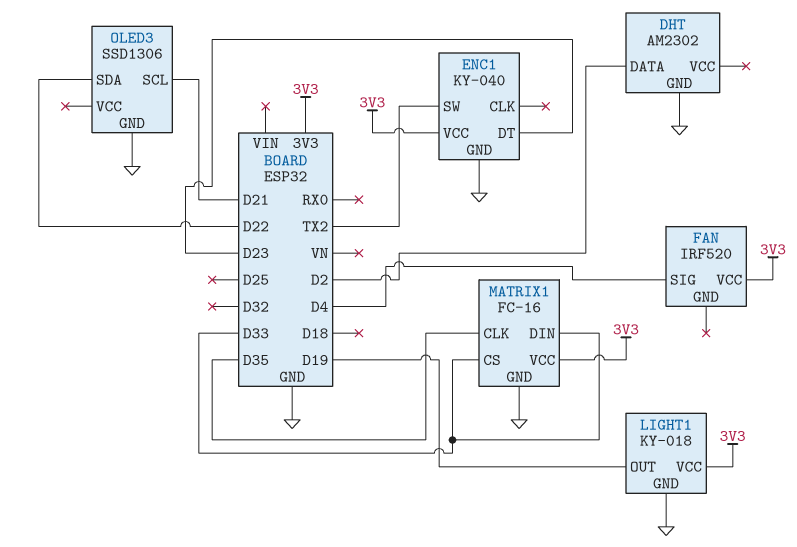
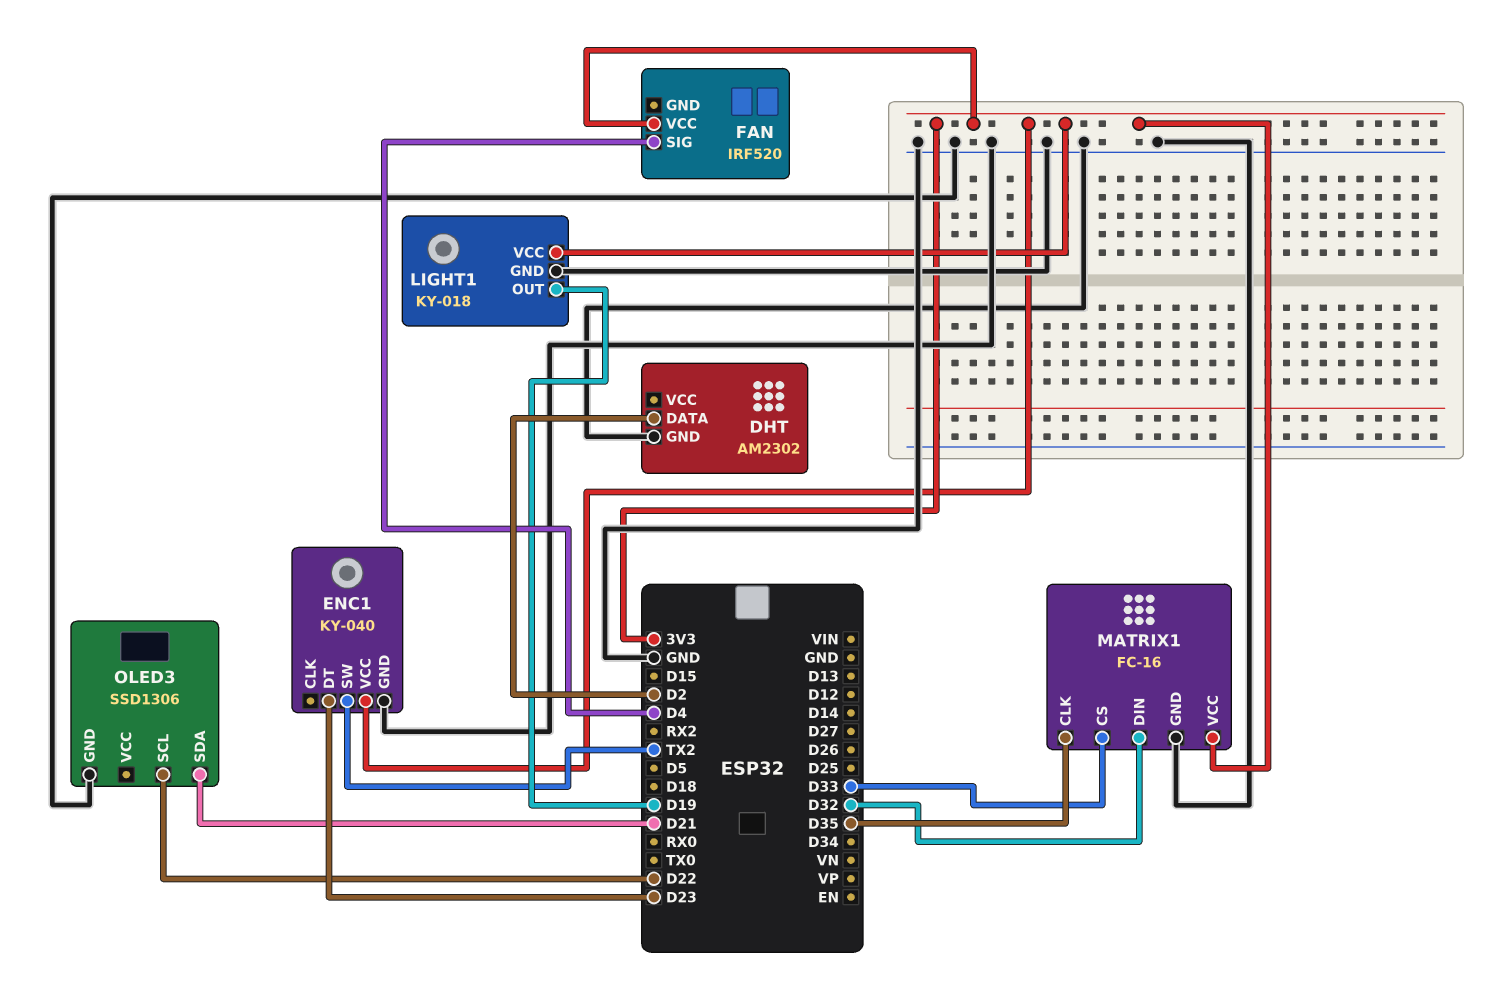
MATRIX1 pin DIN: D33 -> D32
OLED3 pin SCL: D21 -> D22
OLED3 pin SDA: D22 -> D21

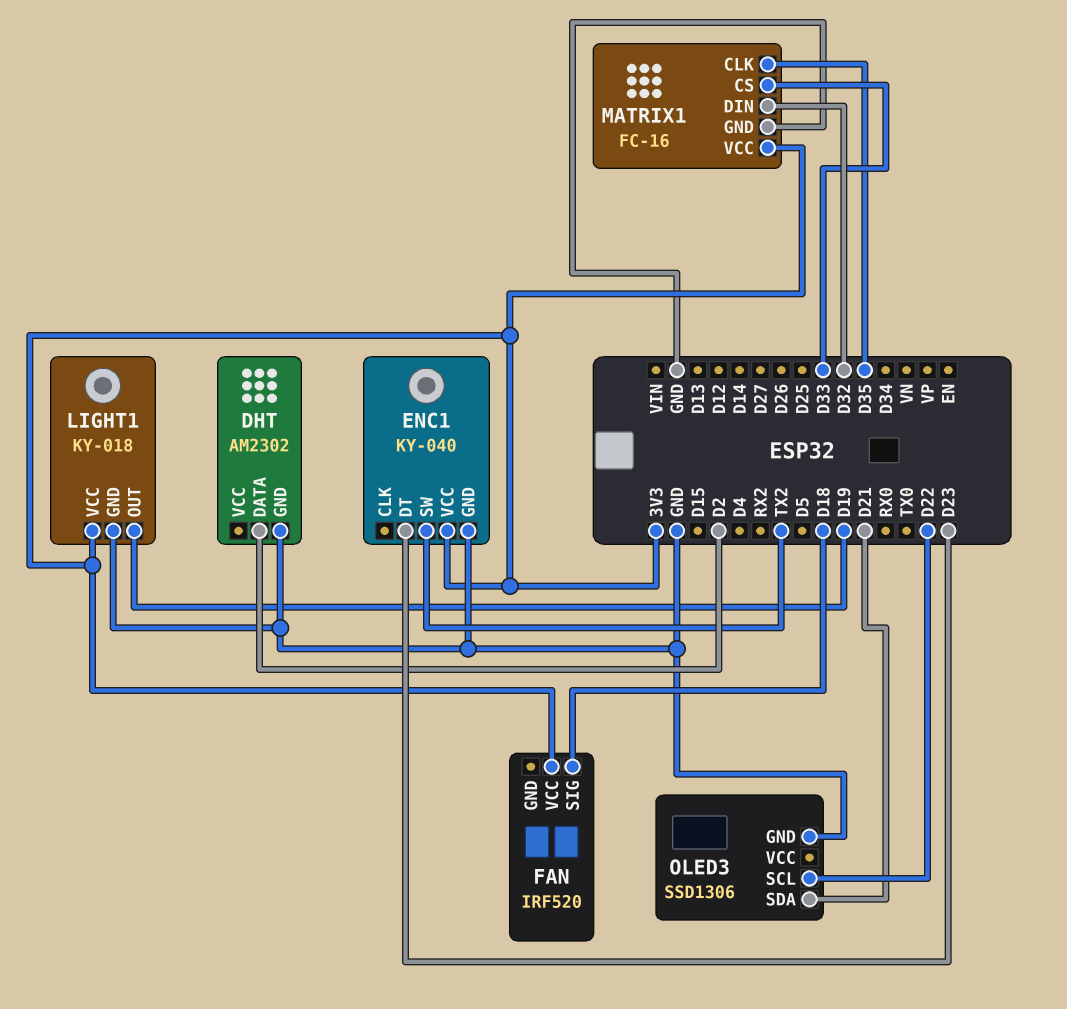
FAN pin SIG: D4 -> D18

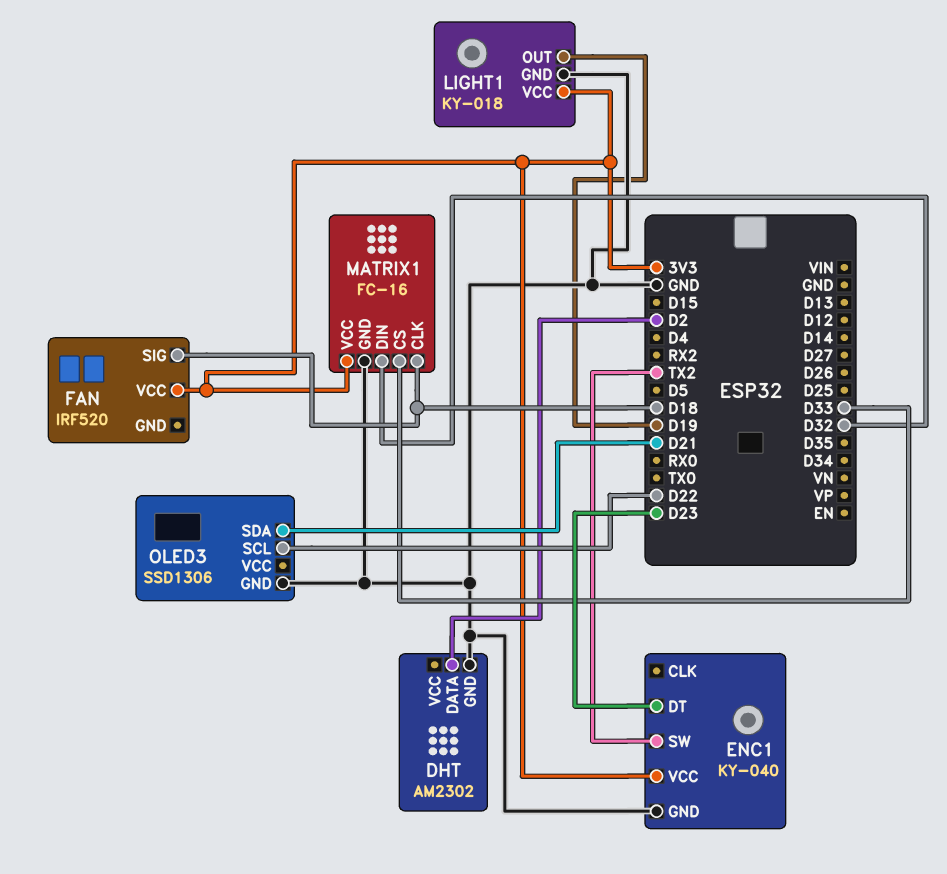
MATRIX1 pin CLK: D35 -> D18

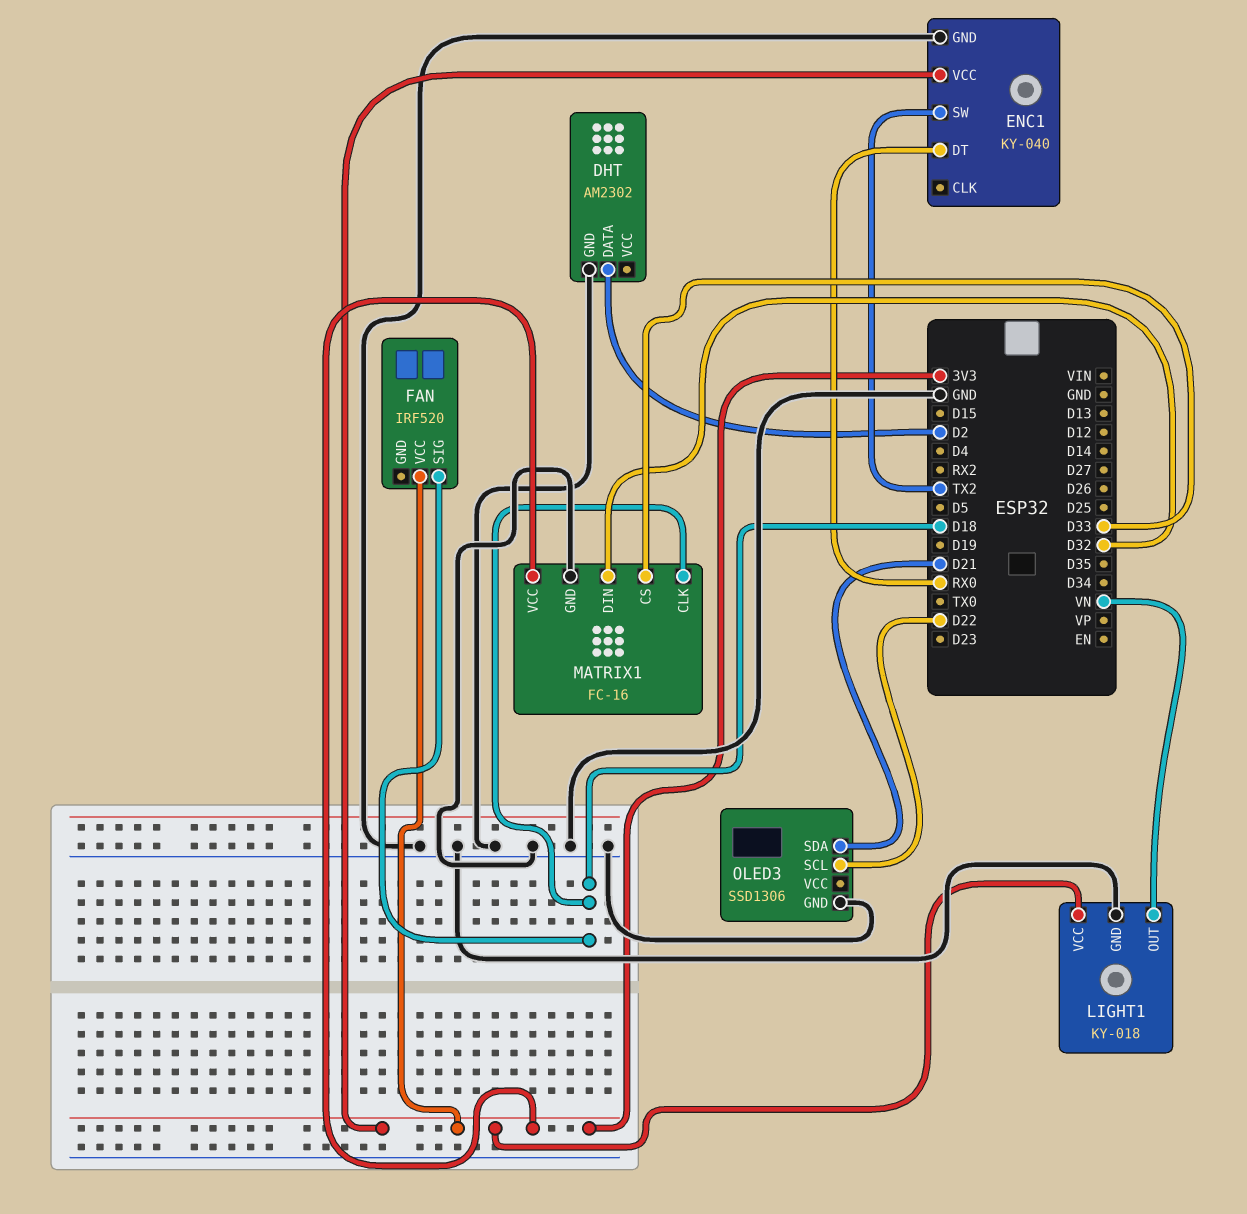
ENC1 pin DT: D23 -> RX0
LIGHT1 pin OUT: D19 -> VN

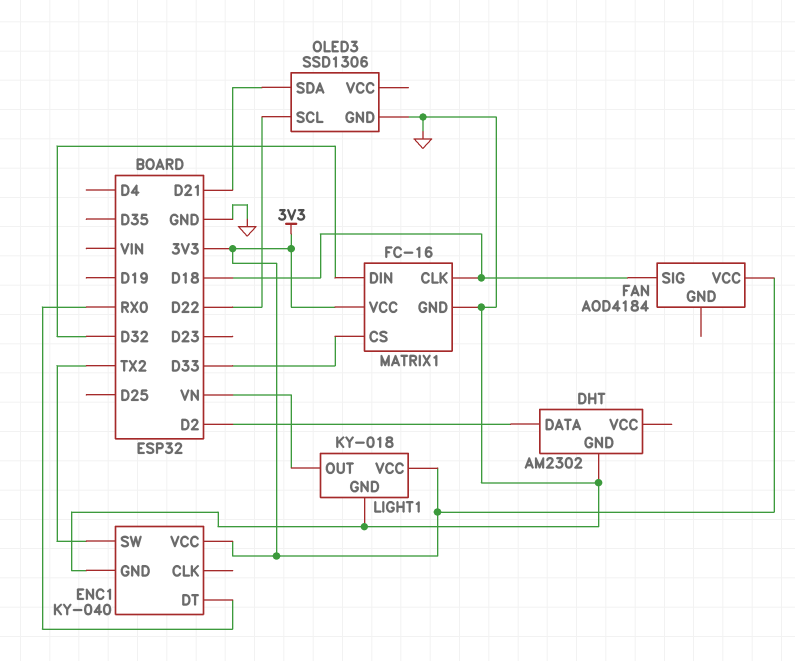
FAN: IRF520 -> AOD4184

